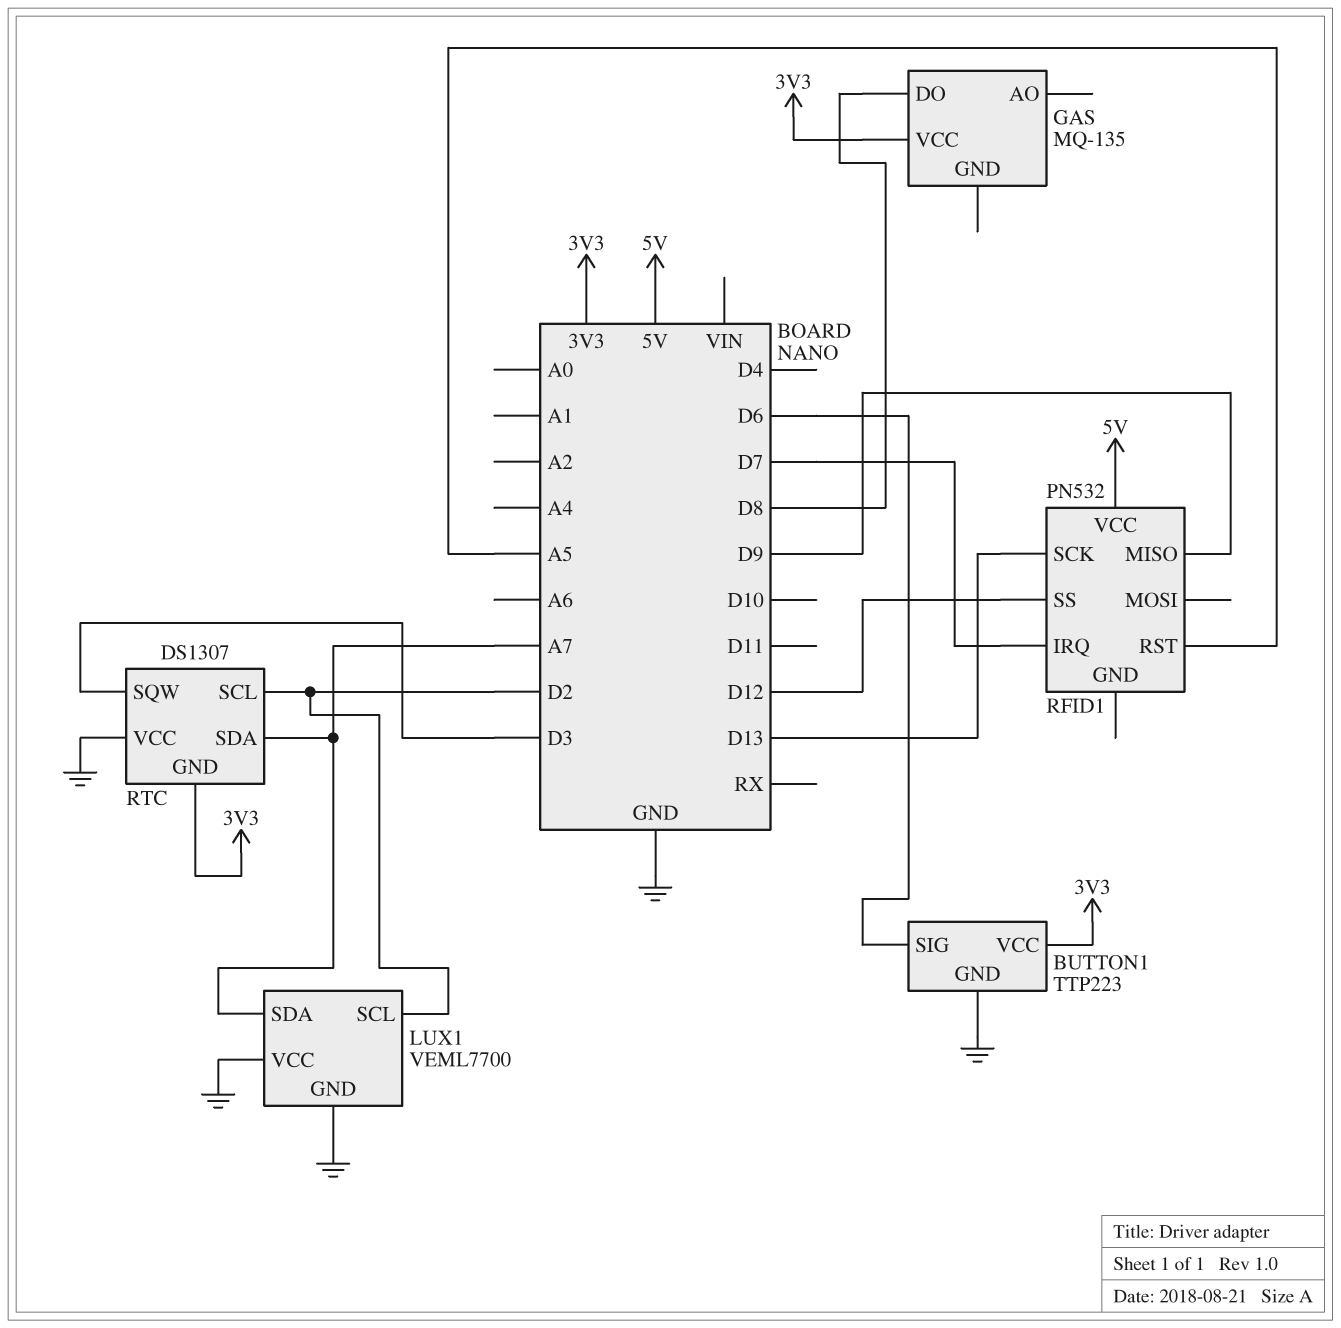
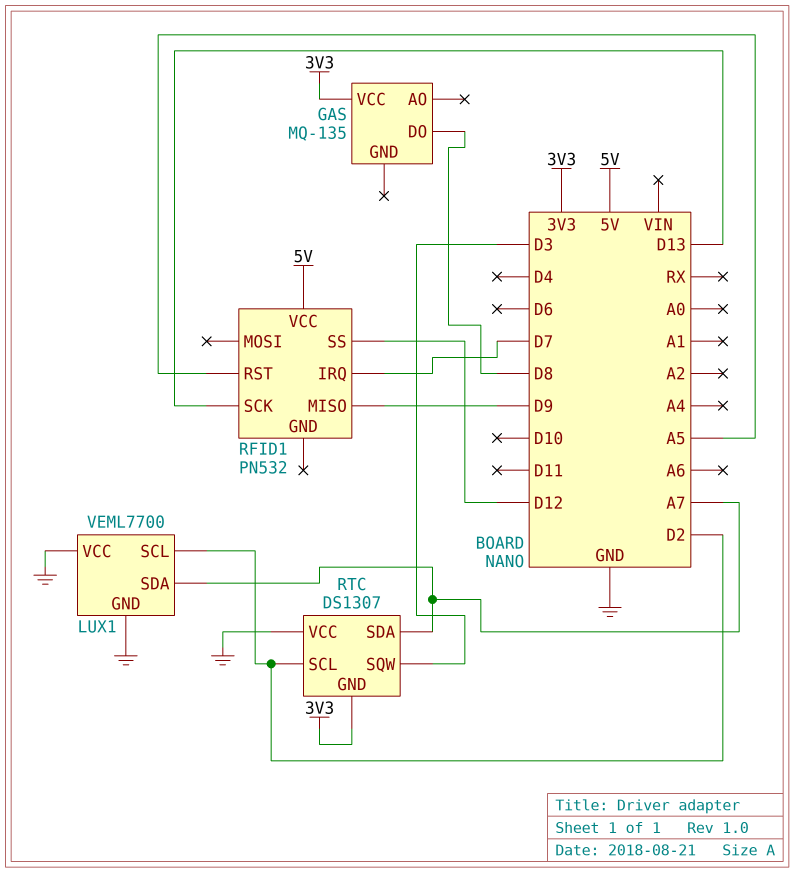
BUTTON1: TTP223 -> none
BUTTON1 pin GND: GND -> none
BUTTON1 pin SIG: D6 -> none
BUTTON1 pin VCC: 3V3 -> none

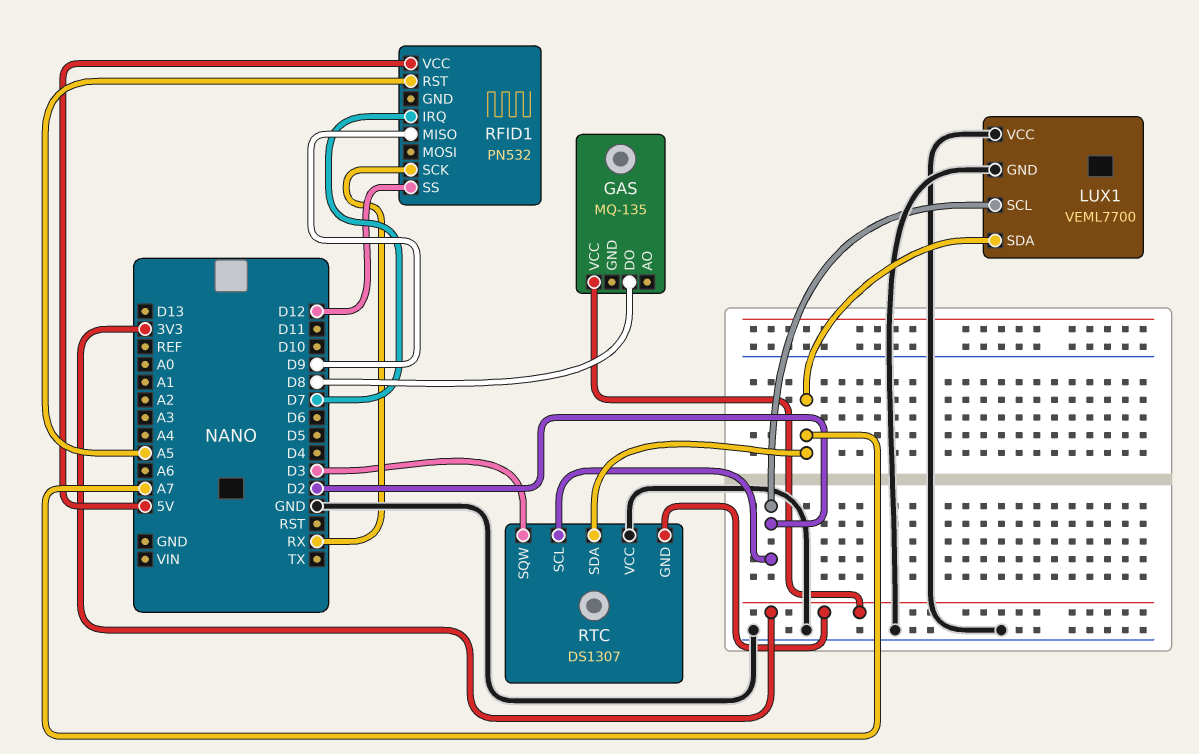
RFID1 pin SCK: D13 -> RX

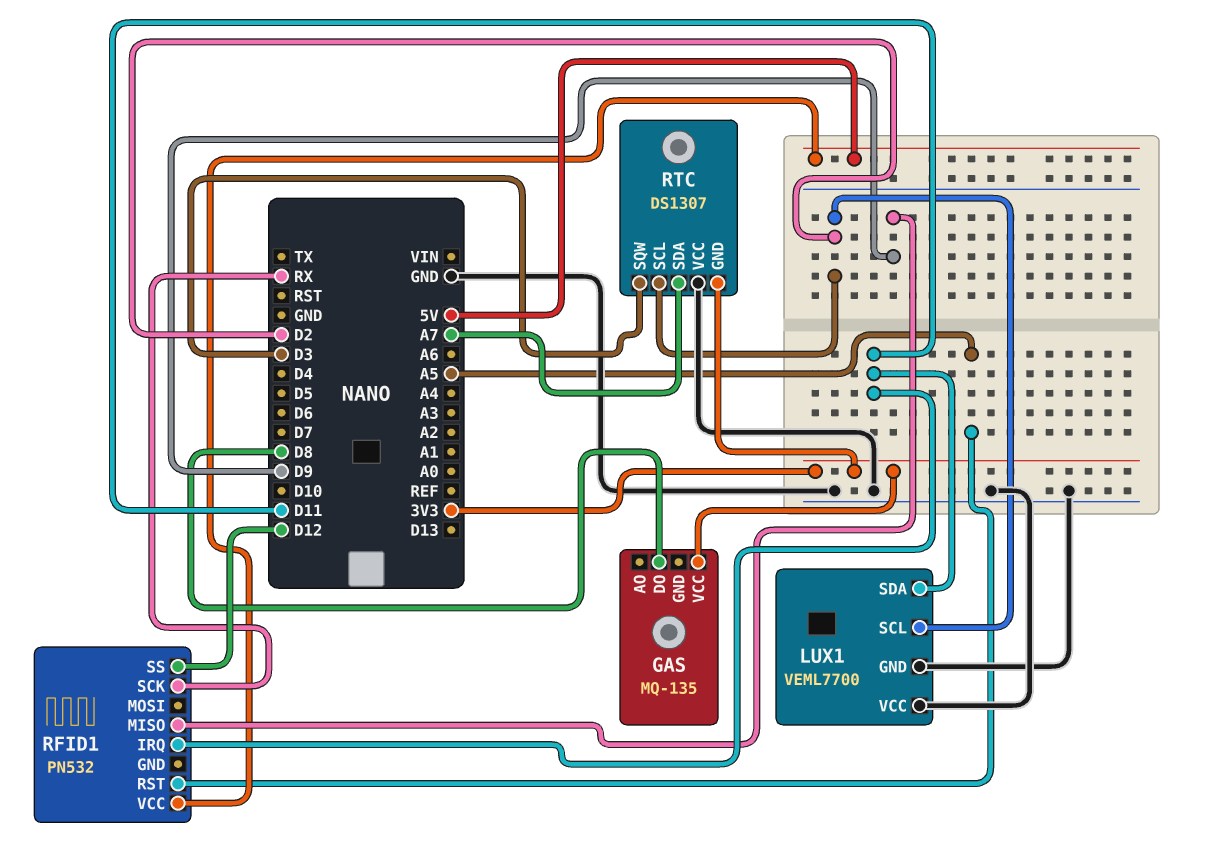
LUX1 pin SDA: A7 -> D11
RFID1 pin IRQ: D7 -> D11

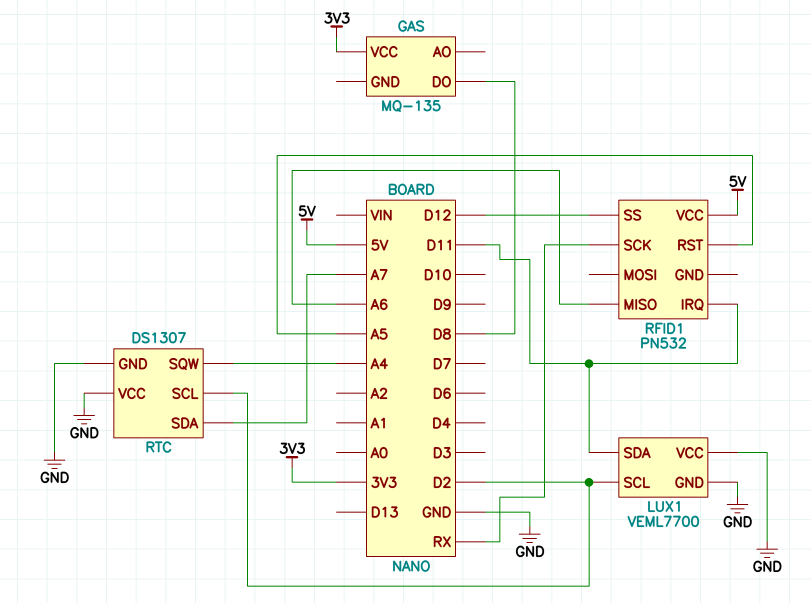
RFID1 pin MISO: D9 -> A6
RTC pin GND: 3V3 -> GND
RTC pin SQW: D3 -> A4

